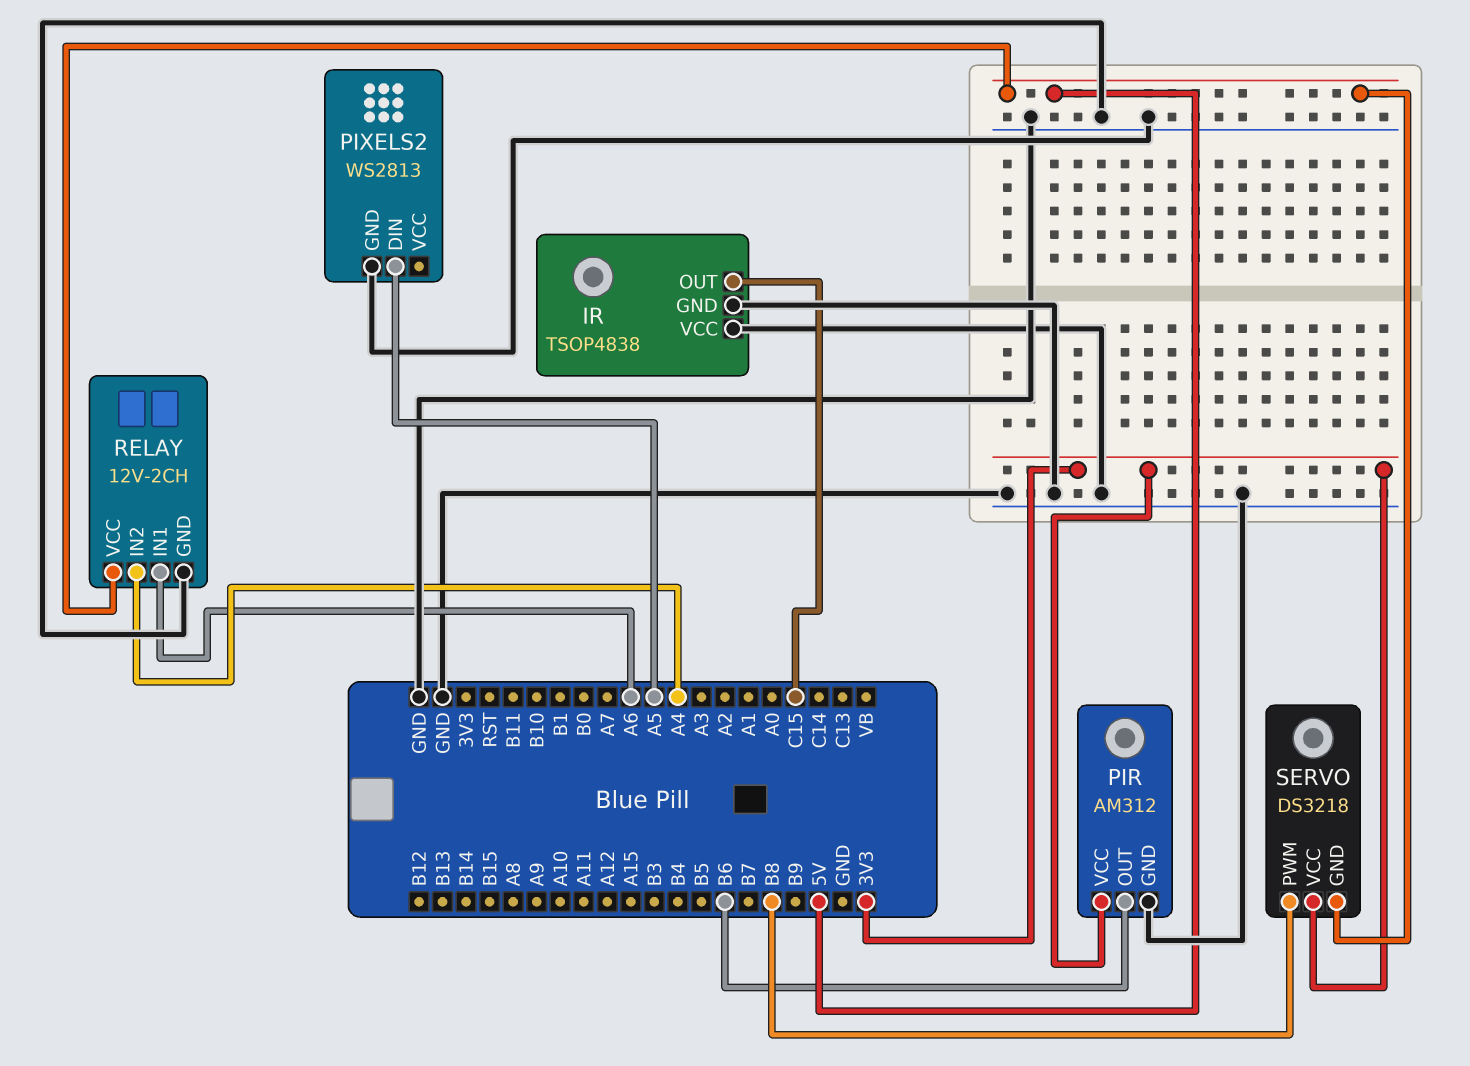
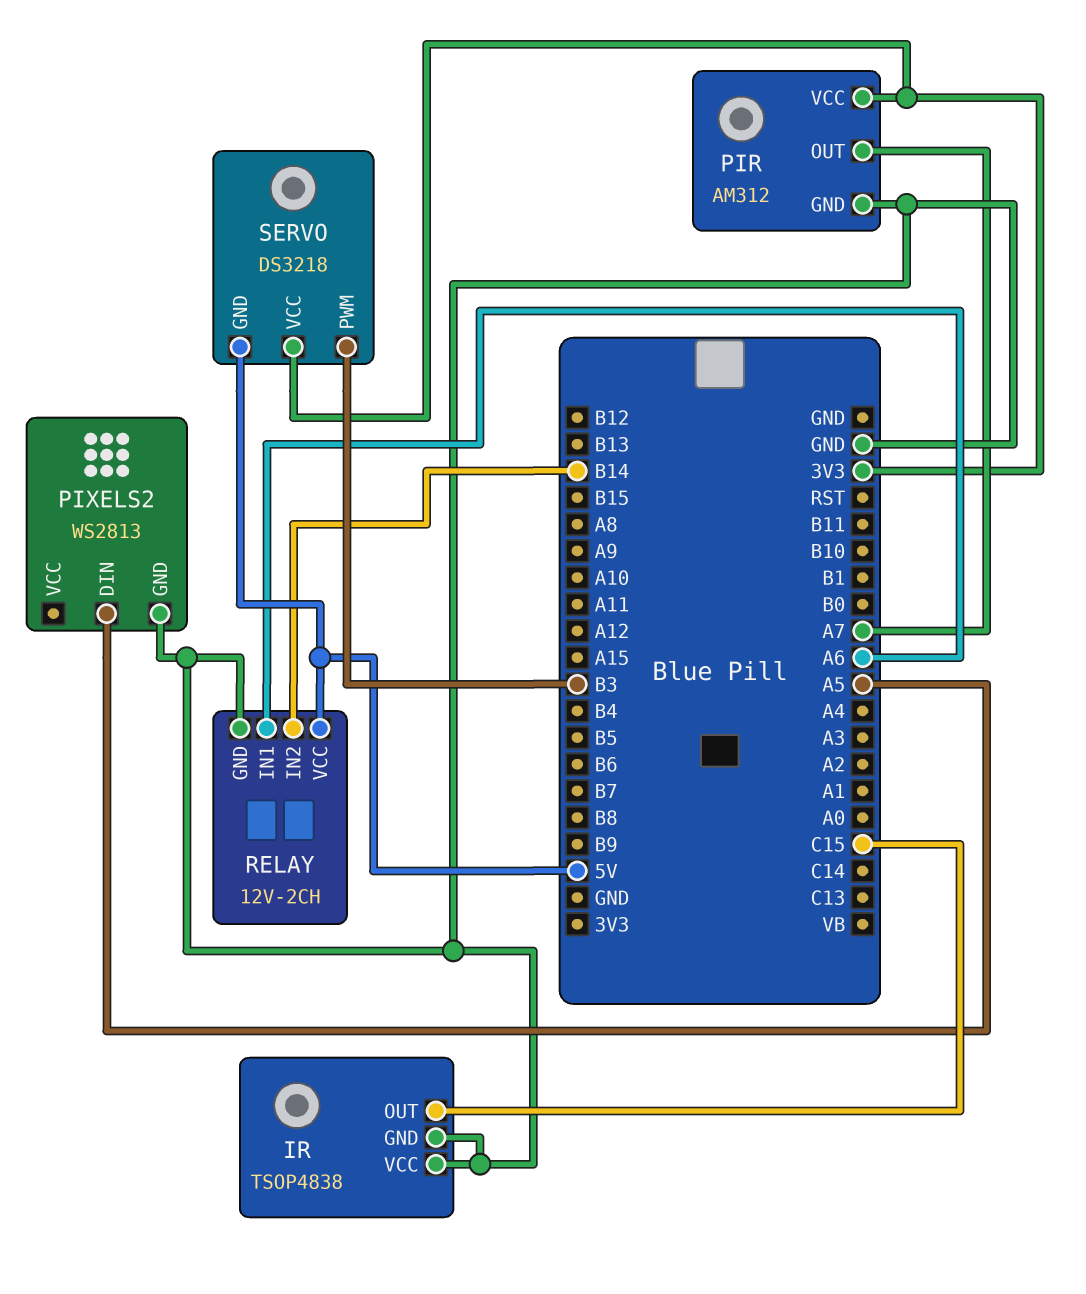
PIR pin OUT: B6 -> A7
RELAY pin IN2: A4 -> B14
SERVO pin PWM: B8 -> B3

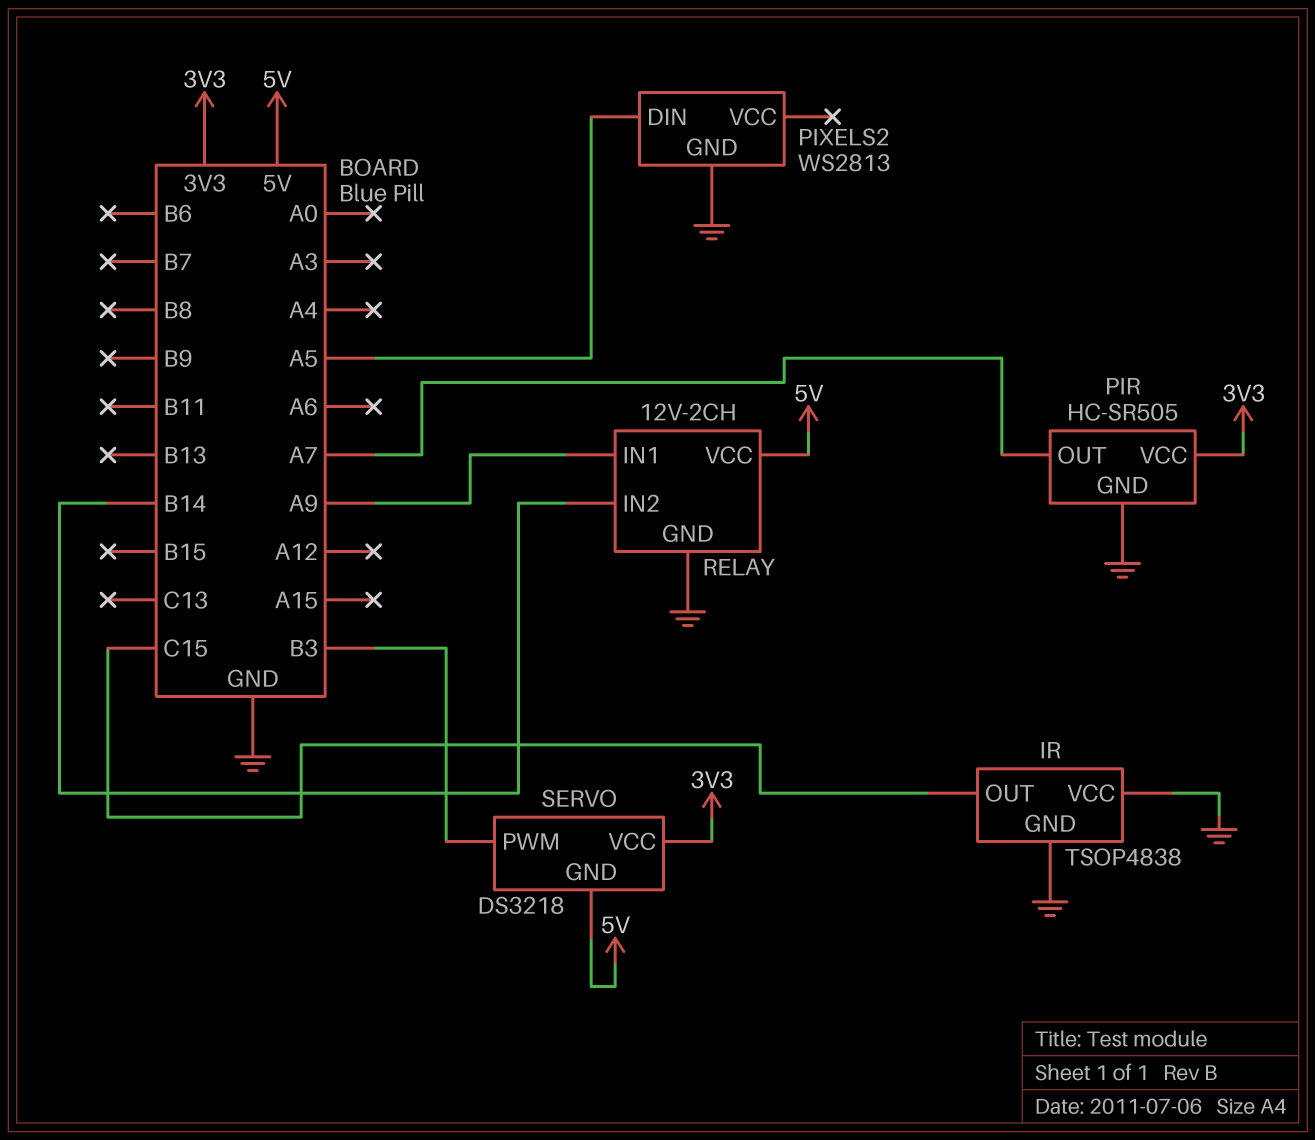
PIR: AM312 -> HC-SR505
RELAY pin IN1: A6 -> A9

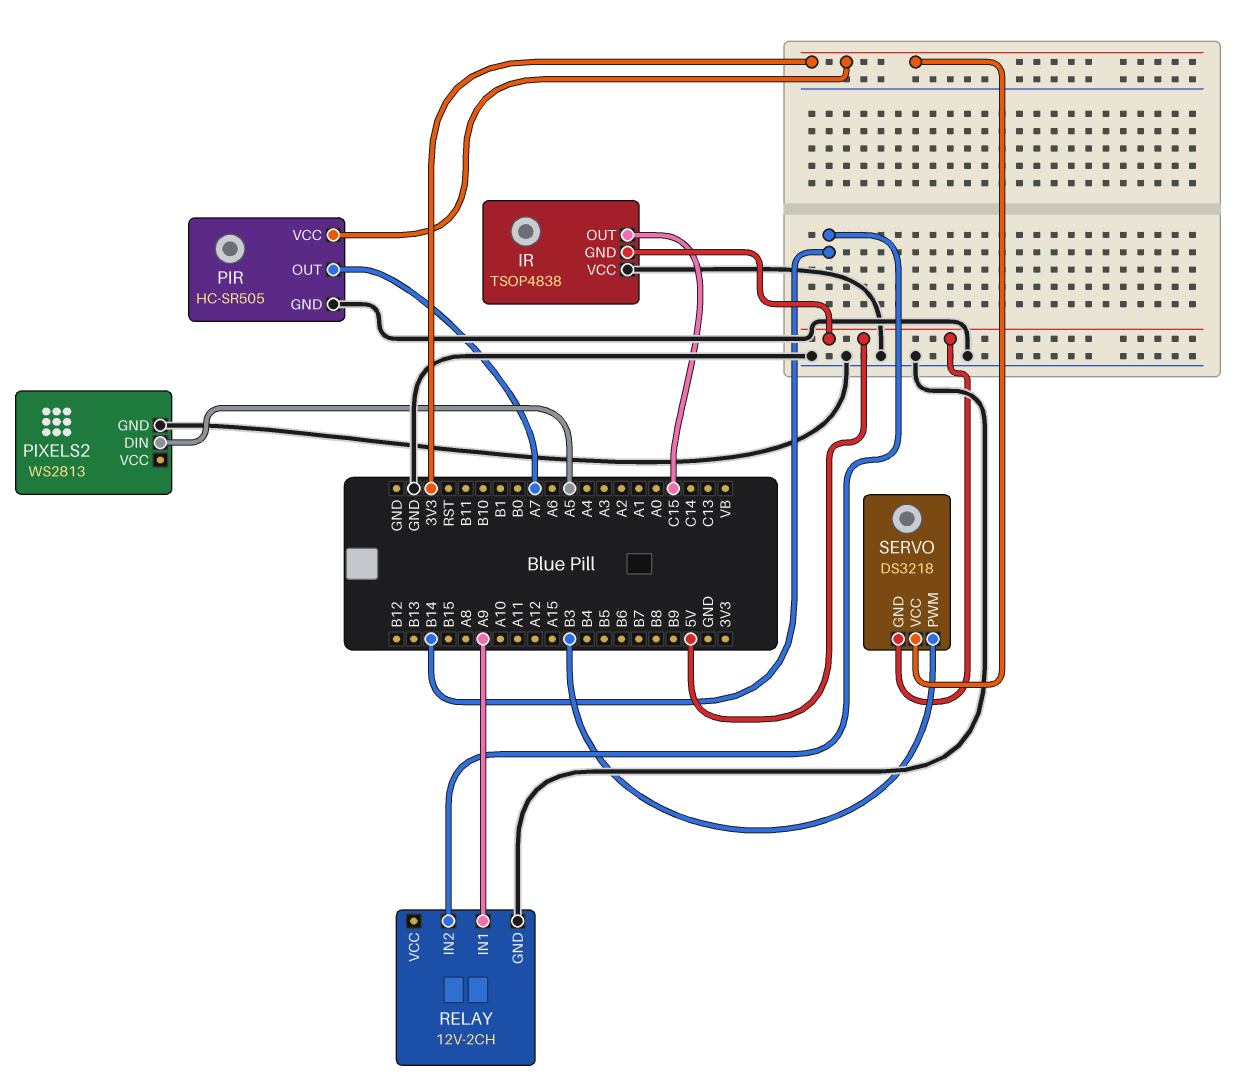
IR pin GND: GND -> 5V
RELAY pin VCC: 5V -> none

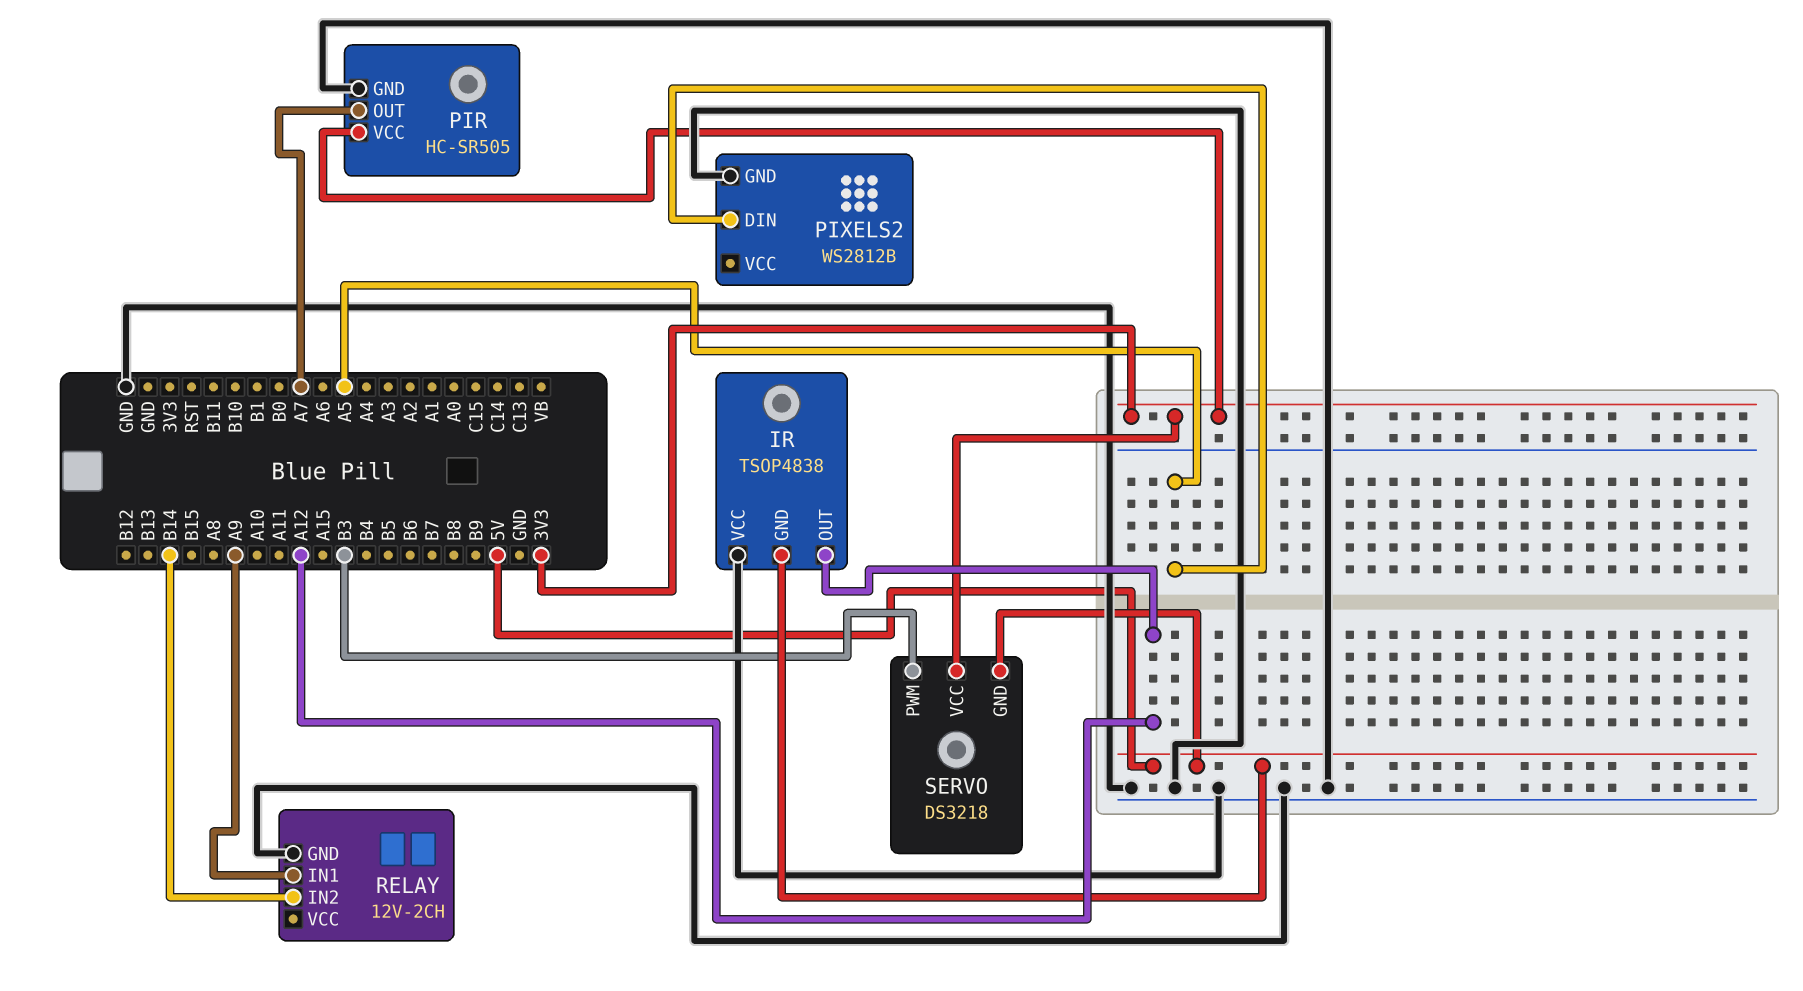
IR pin OUT: C15 -> A12
PIXELS2: WS2813 -> WS2812B

